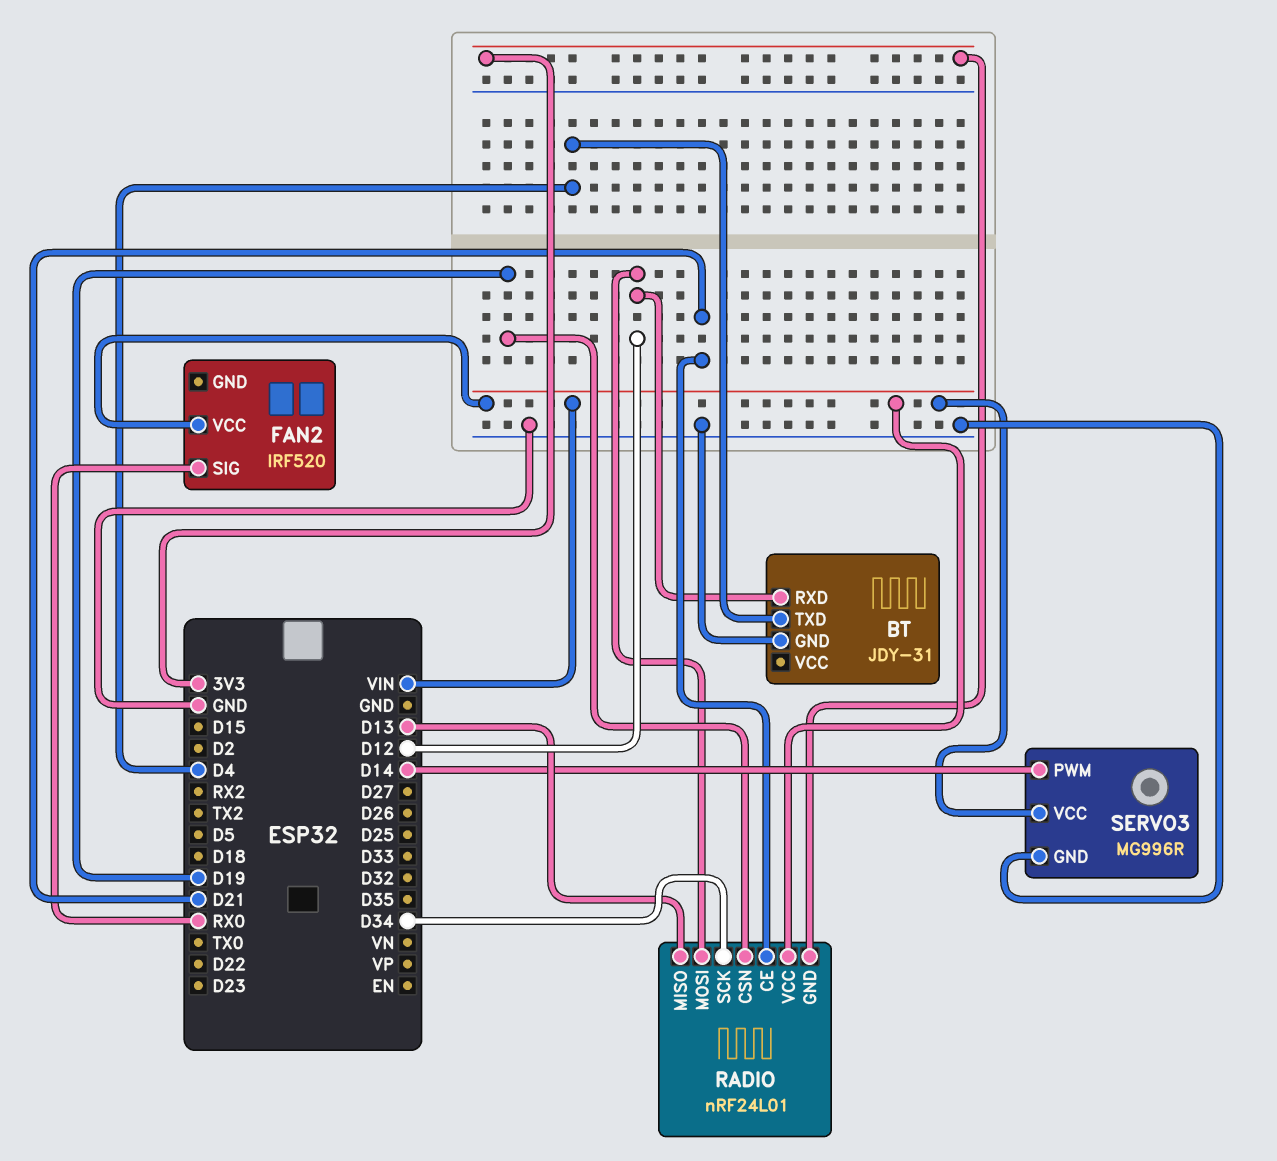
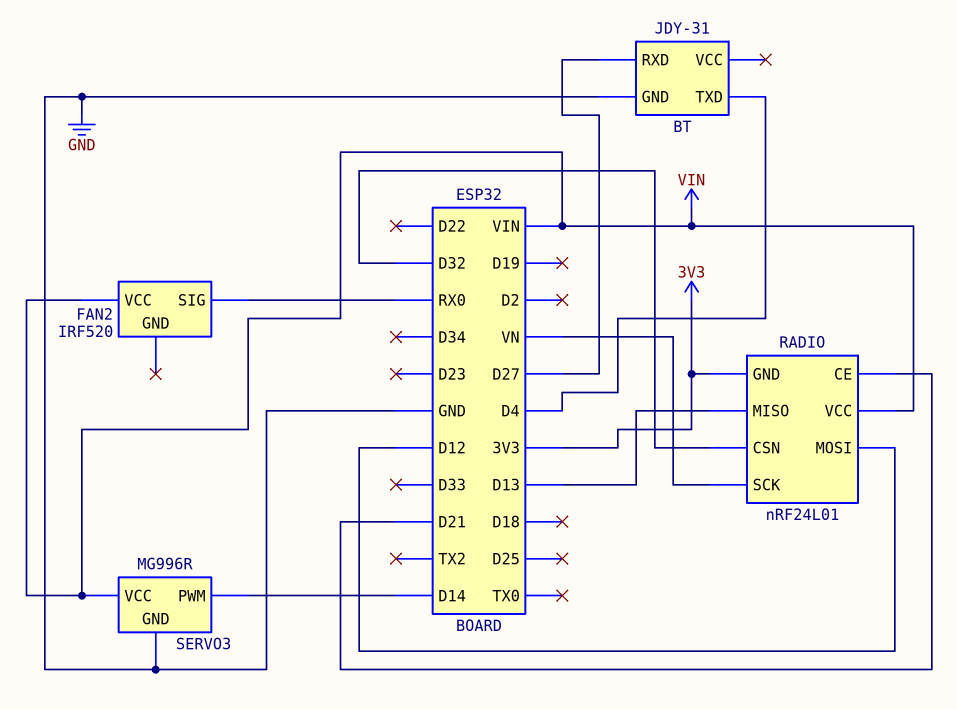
BT pin RXD: D12 -> D27
RADIO pin CSN: D19 -> D32
RADIO pin SCK: D34 -> VN

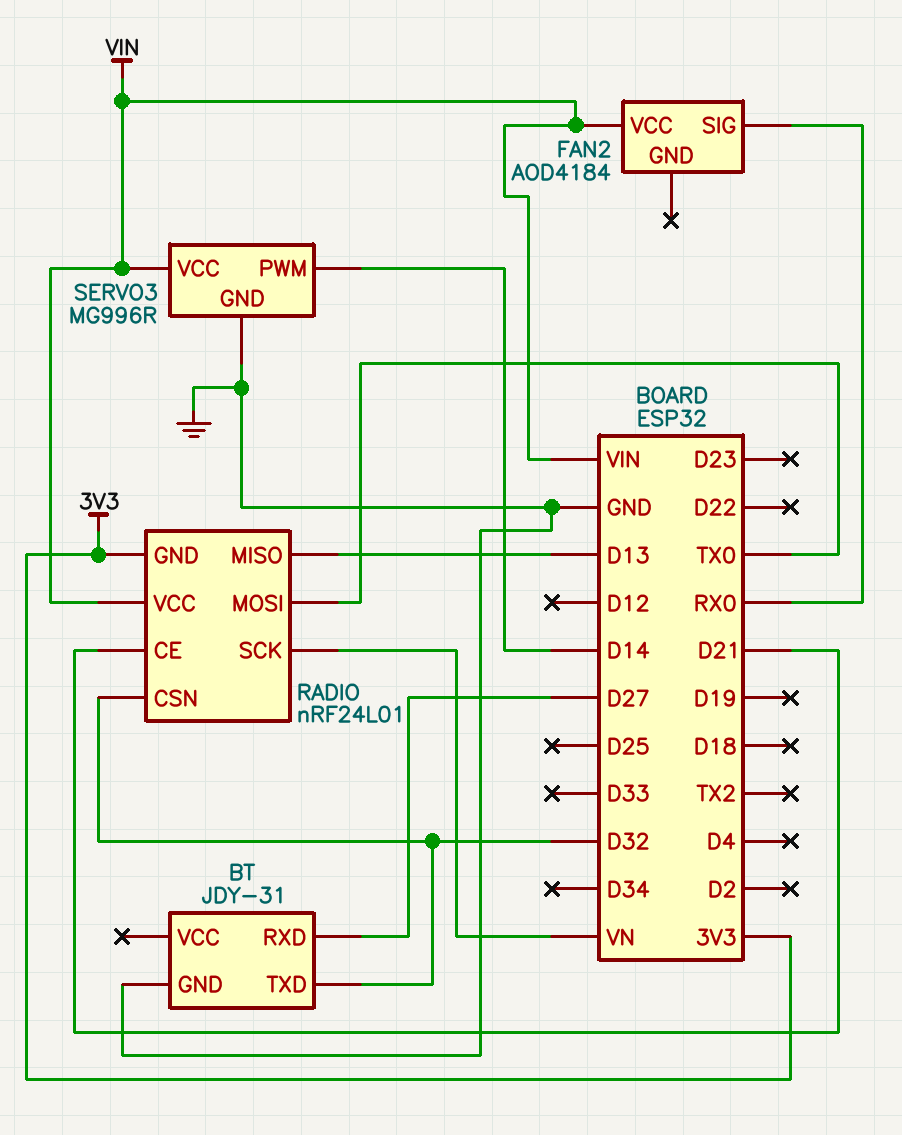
BT pin TXD: D4 -> D32
FAN2: IRF520 -> AOD4184
RADIO pin MOSI: D12 -> TX0

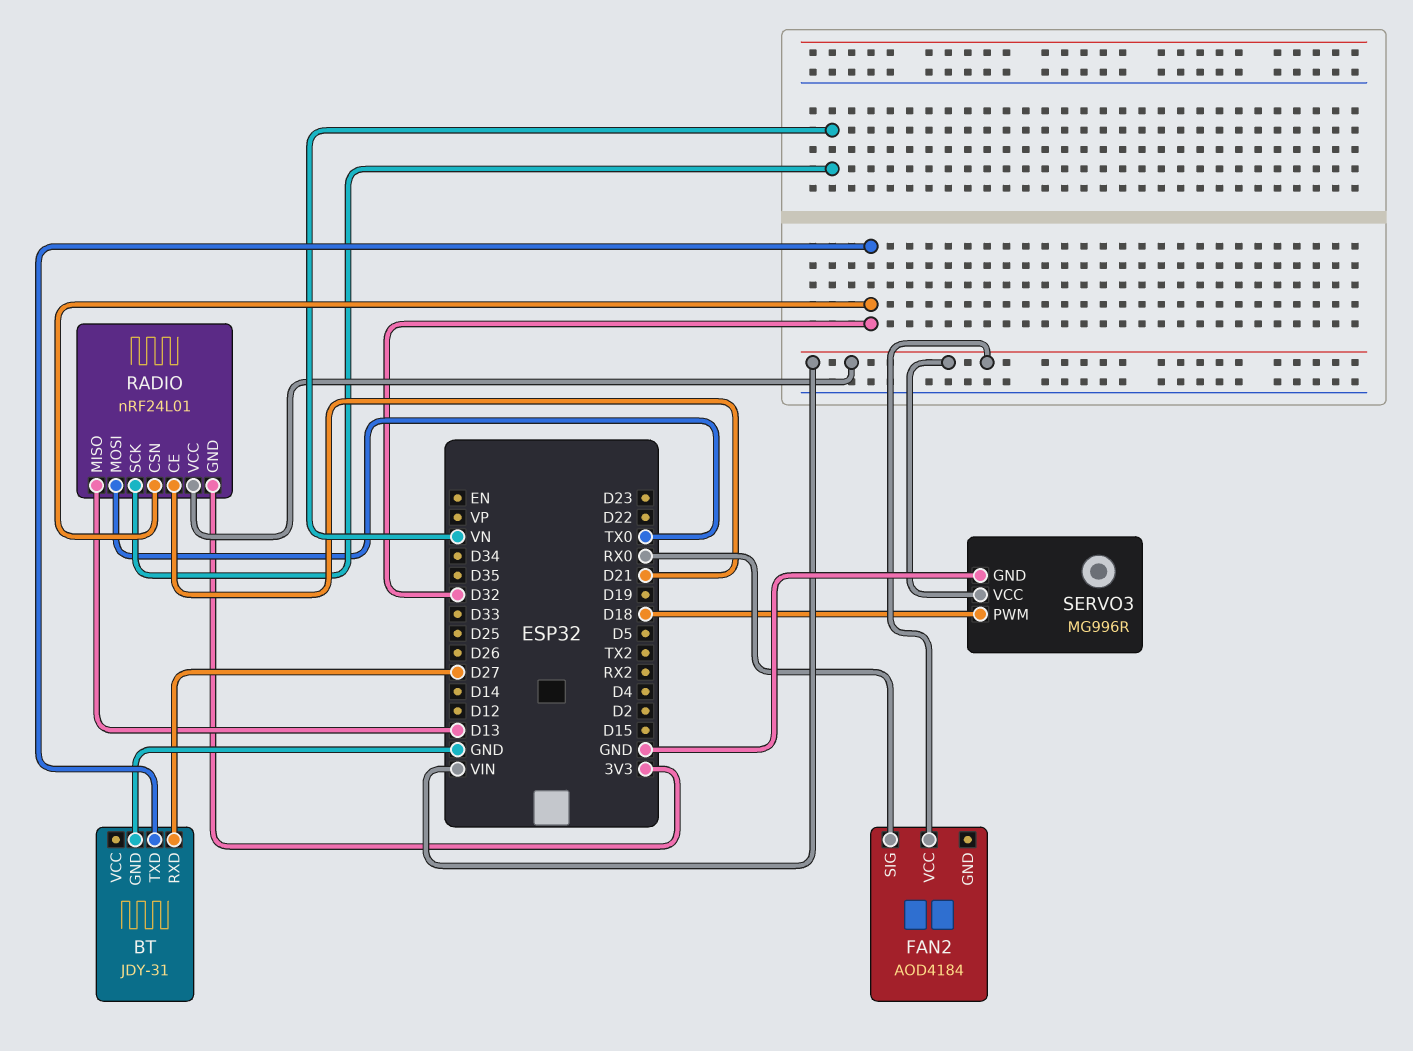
SERVO3 pin PWM: D14 -> D18

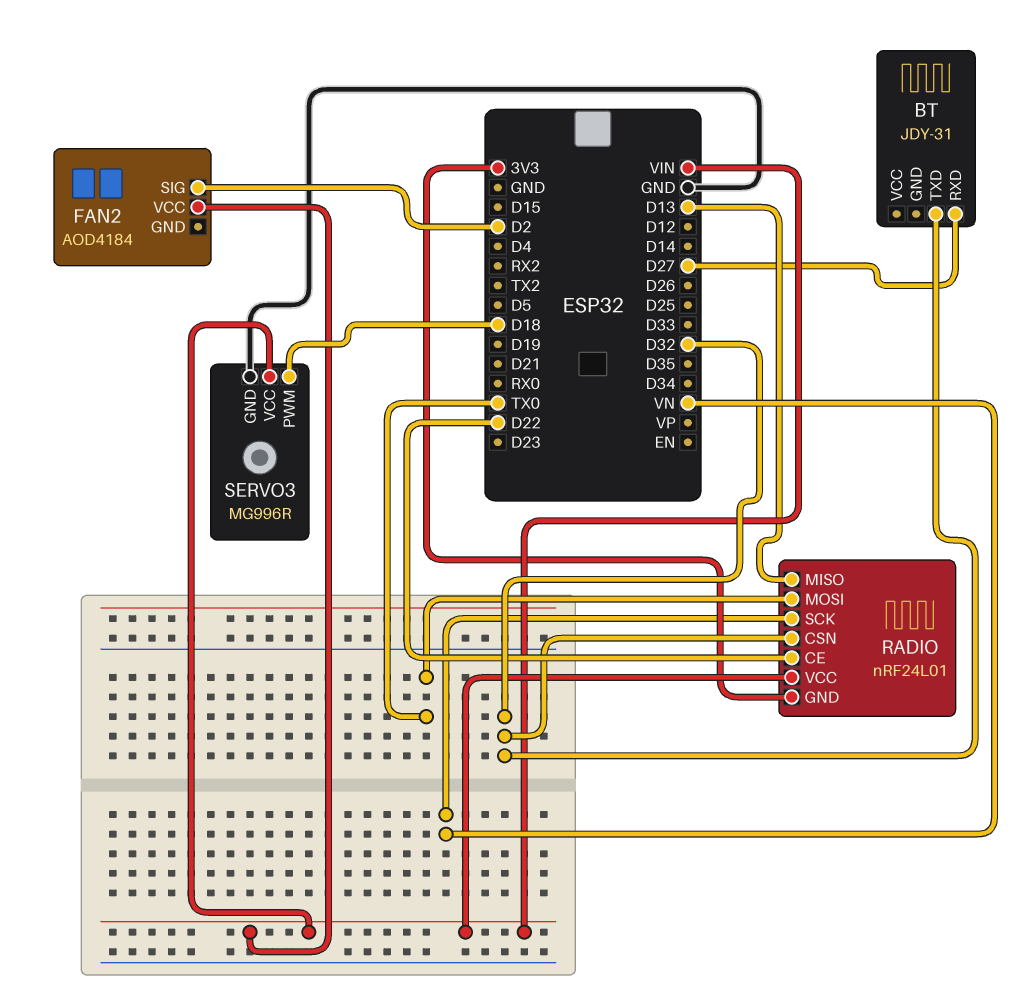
BT pin GND: GND -> none
FAN2 pin SIG: RX0 -> D2
RADIO pin CE: D21 -> D22

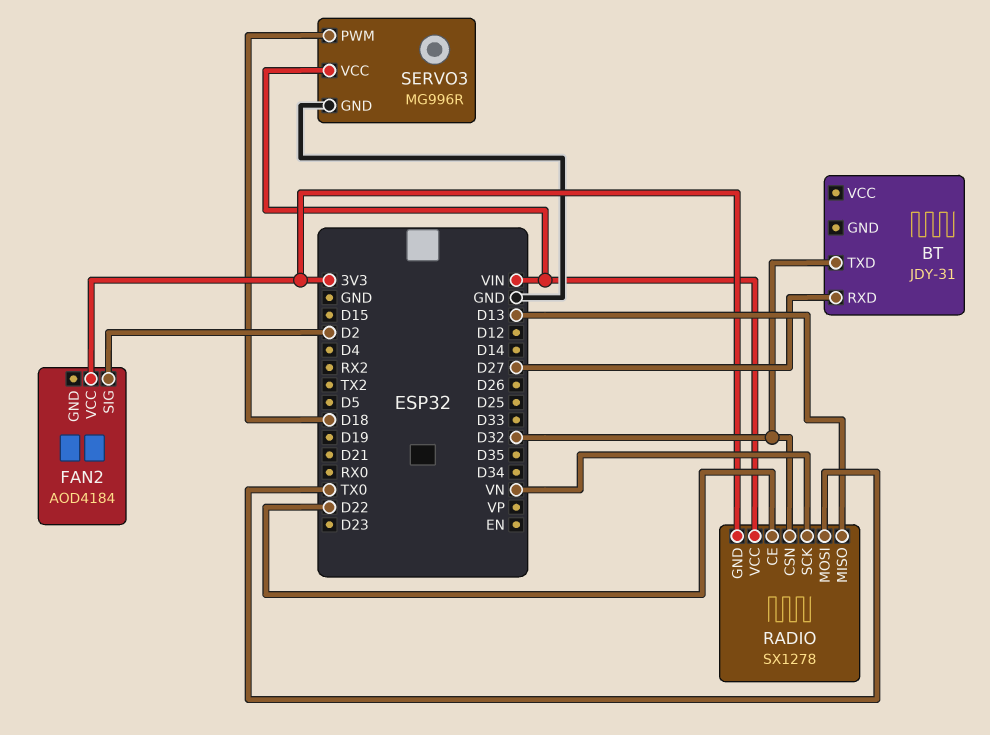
FAN2 pin VCC: VIN -> 3V3
RADIO: nRF24L01 -> SX1278

